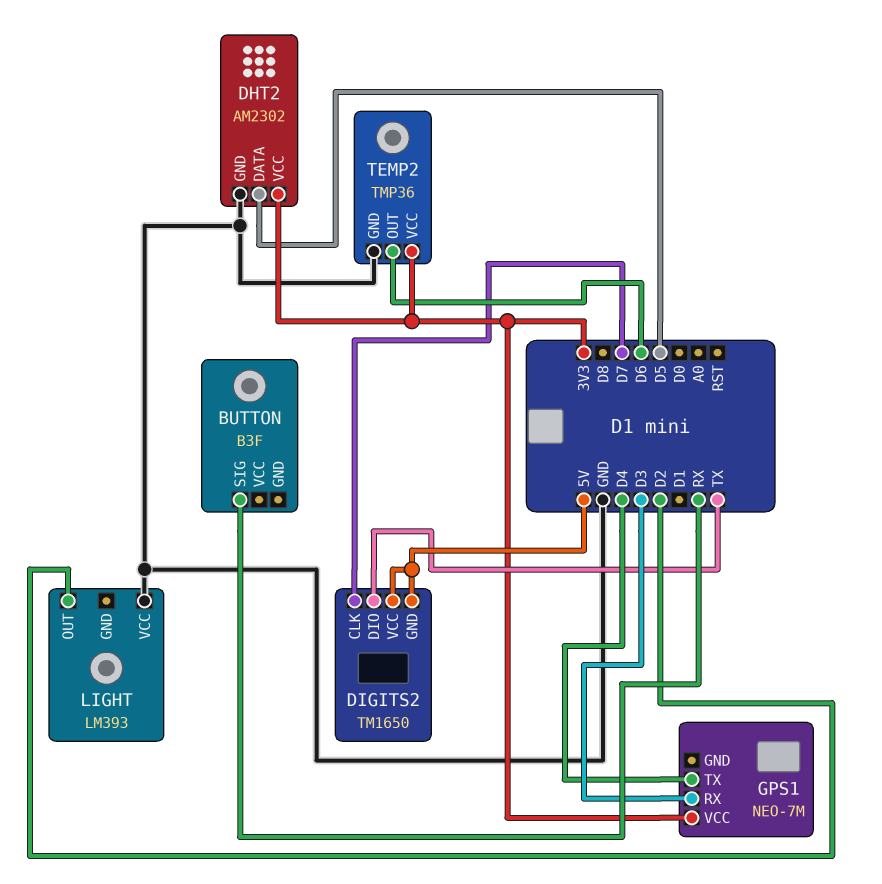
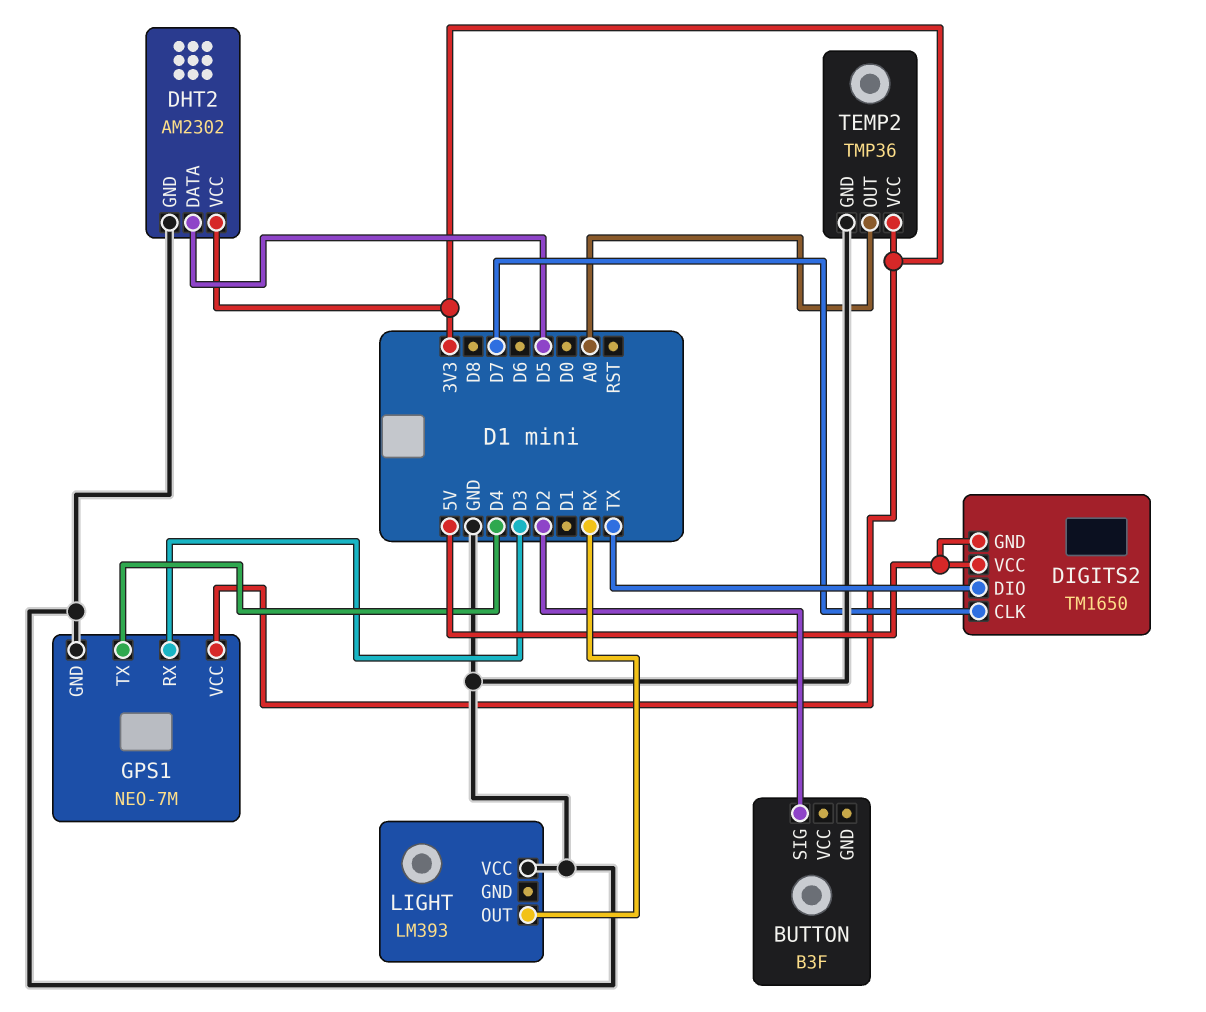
BUTTON pin SIG: RX -> D2
GPS1 pin GND: none -> GND
LIGHT pin OUT: D2 -> RX
TEMP2 pin OUT: D6 -> A0

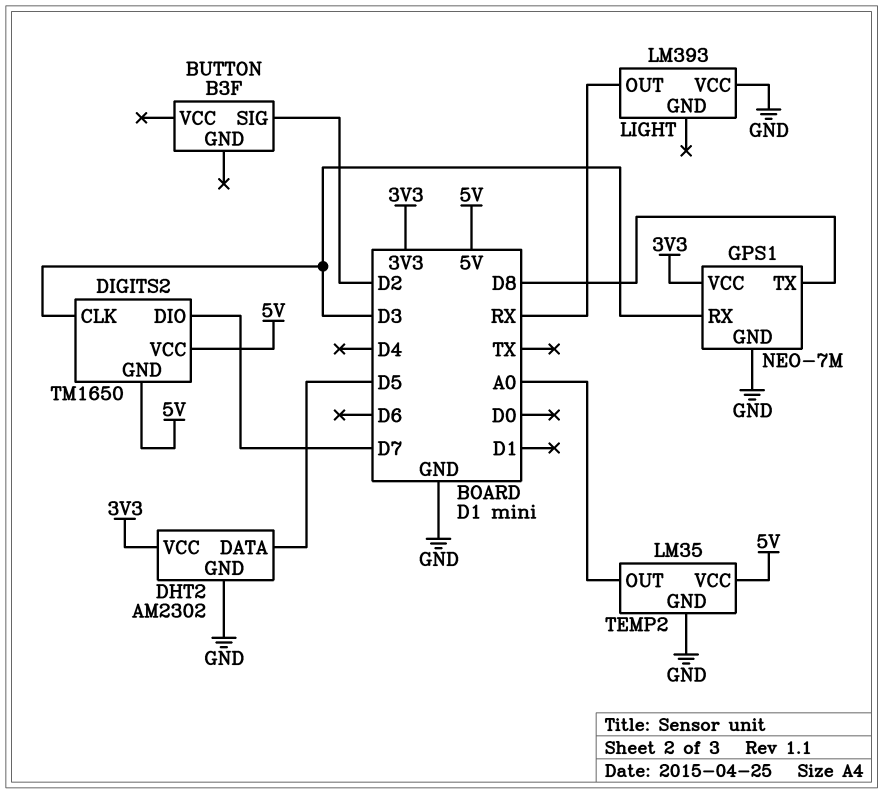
DIGITS2 pin CLK: D7 -> D3
DIGITS2 pin DIO: TX -> D7
GPS1 pin TX: D4 -> D8
TEMP2: TMP36 -> LM35
TEMP2 pin VCC: 3V3 -> 5V

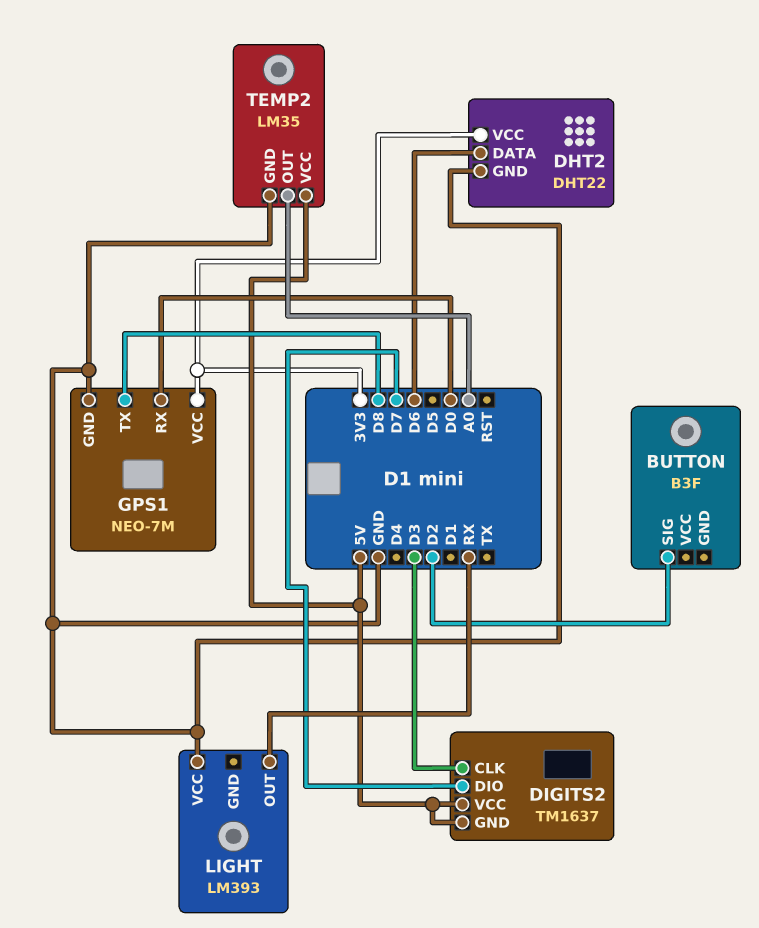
DHT2: AM2302 -> DHT22
DHT2 pin DATA: D5 -> D6
DIGITS2: TM1650 -> TM1637
GPS1 pin RX: D3 -> D0

